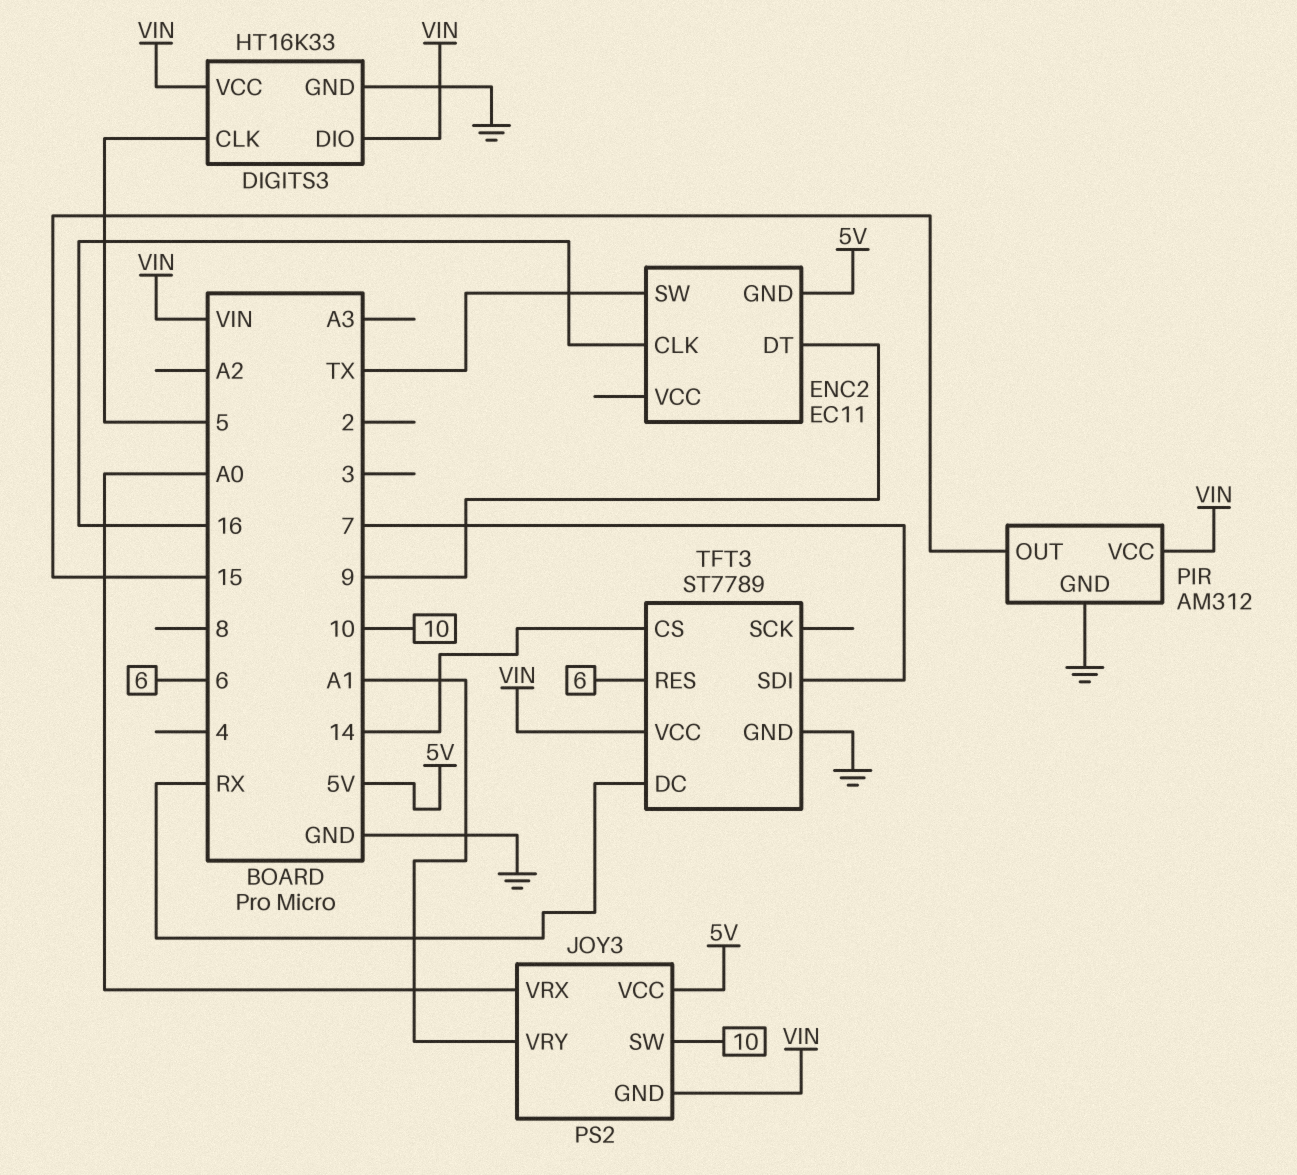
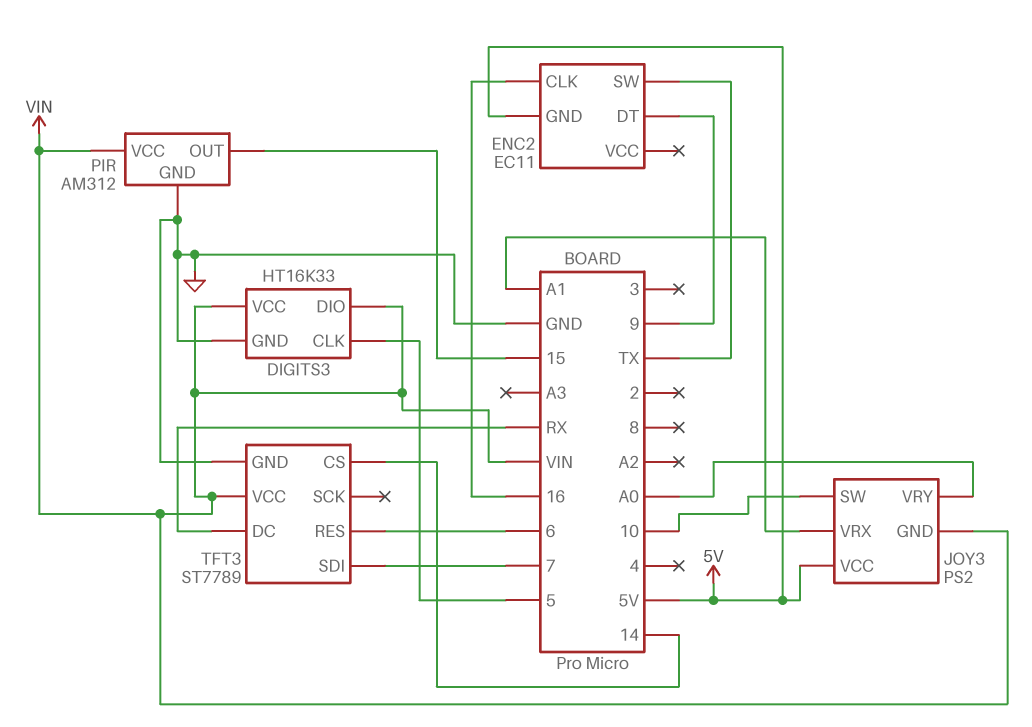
JOY3 pin VRX: A0 -> A1
JOY3 pin VRY: A1 -> A0

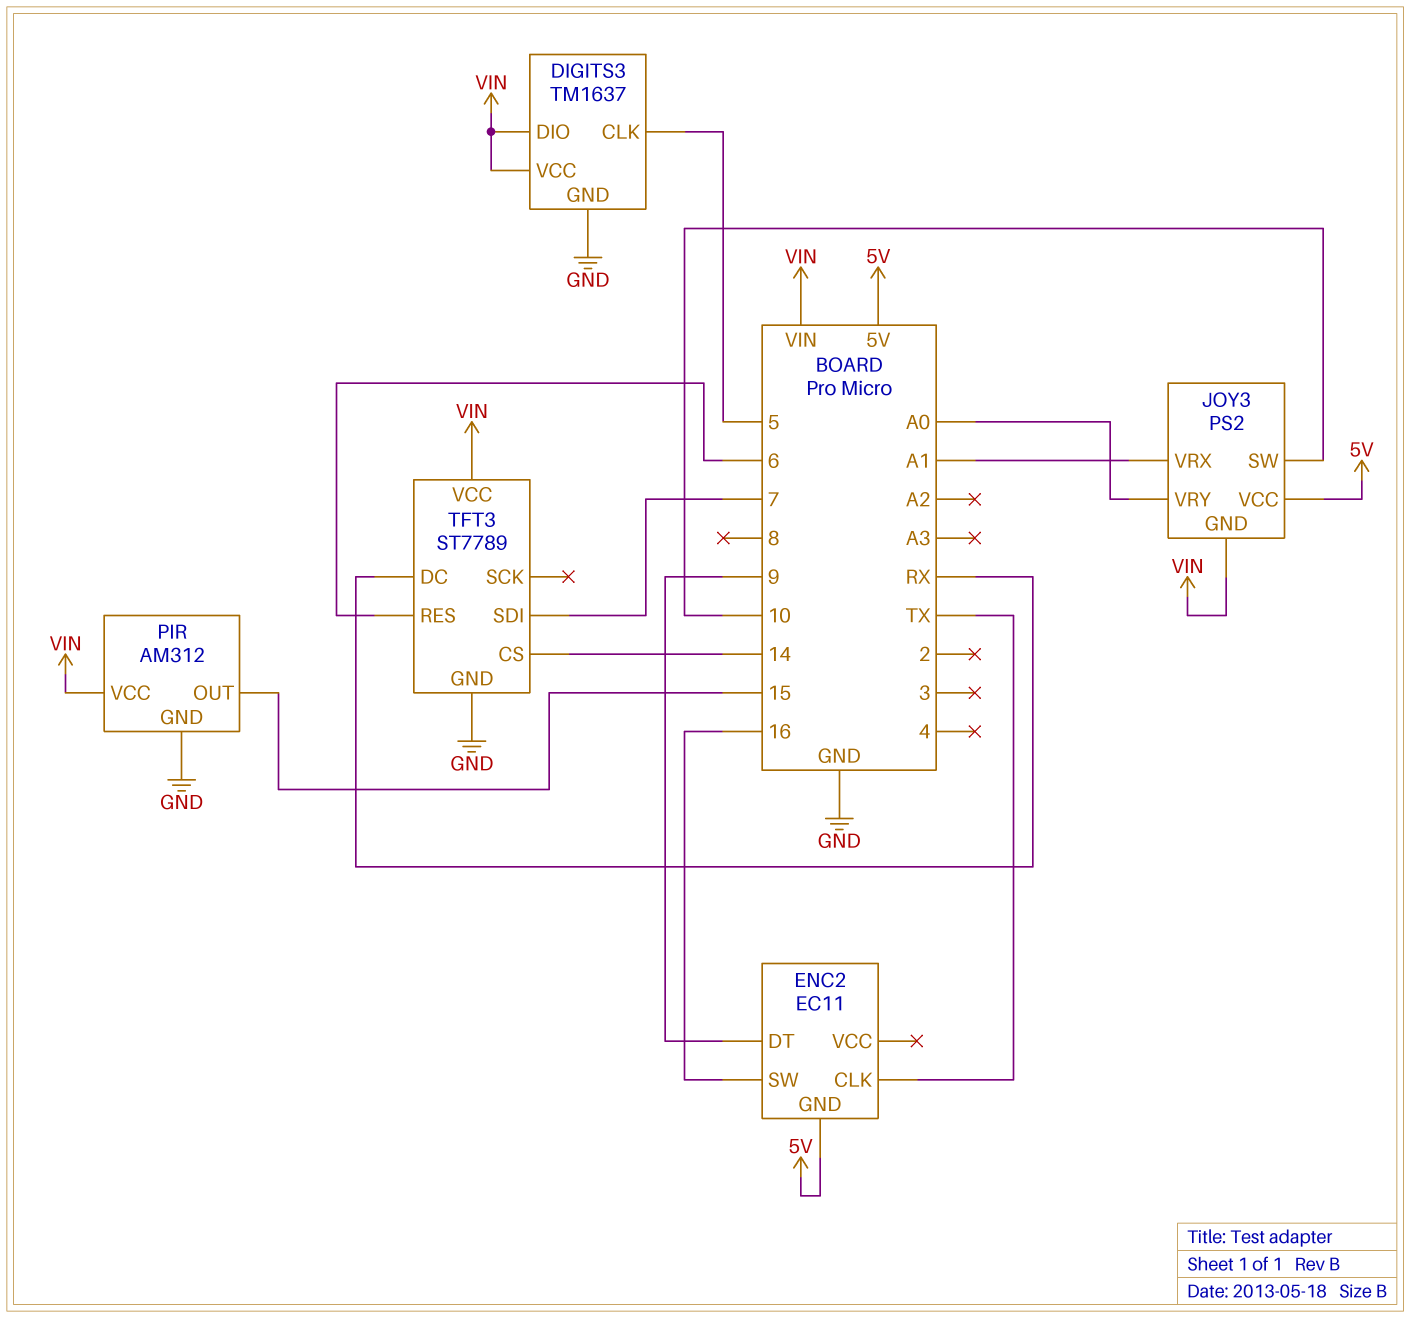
DIGITS3: HT16K33 -> TM1637
ENC2 pin CLK: 16 -> TX
ENC2 pin SW: TX -> 16

